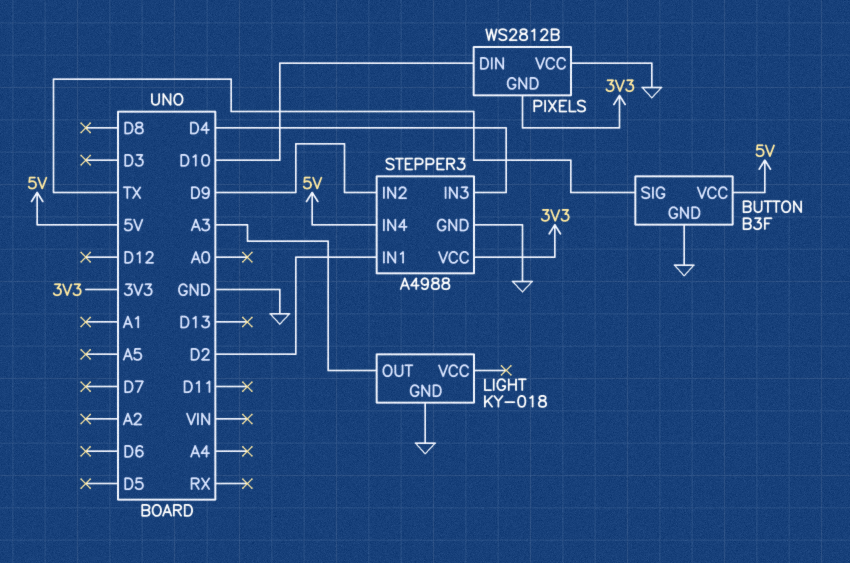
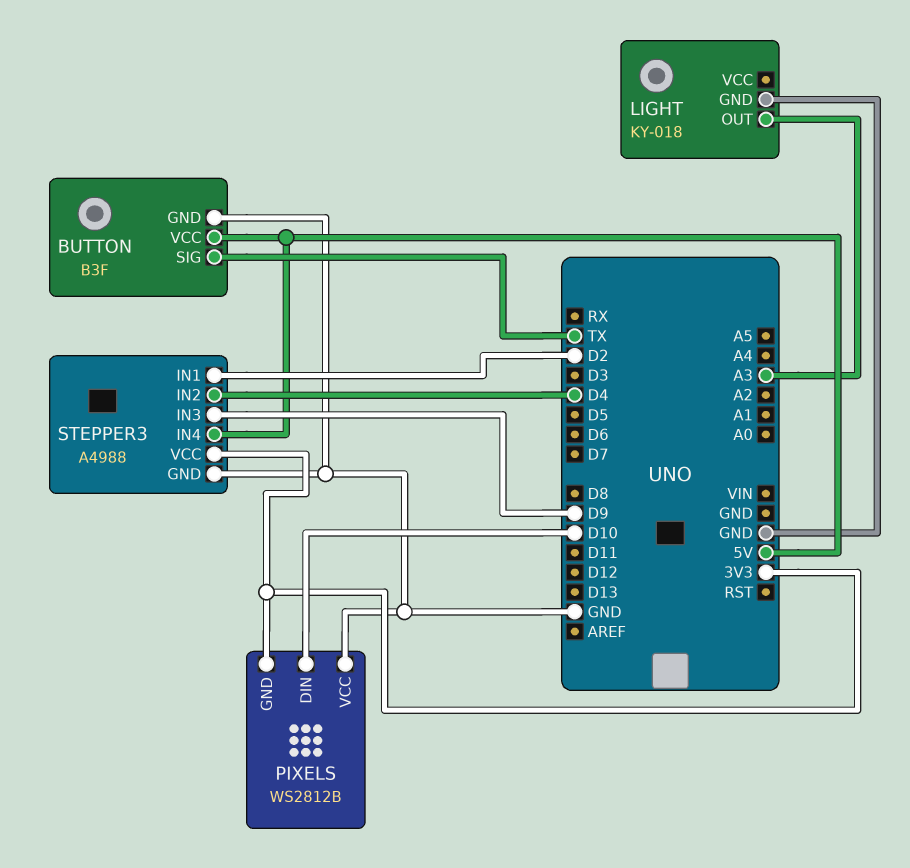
STEPPER3 pin IN2: D9 -> D4
STEPPER3 pin IN3: D4 -> D9

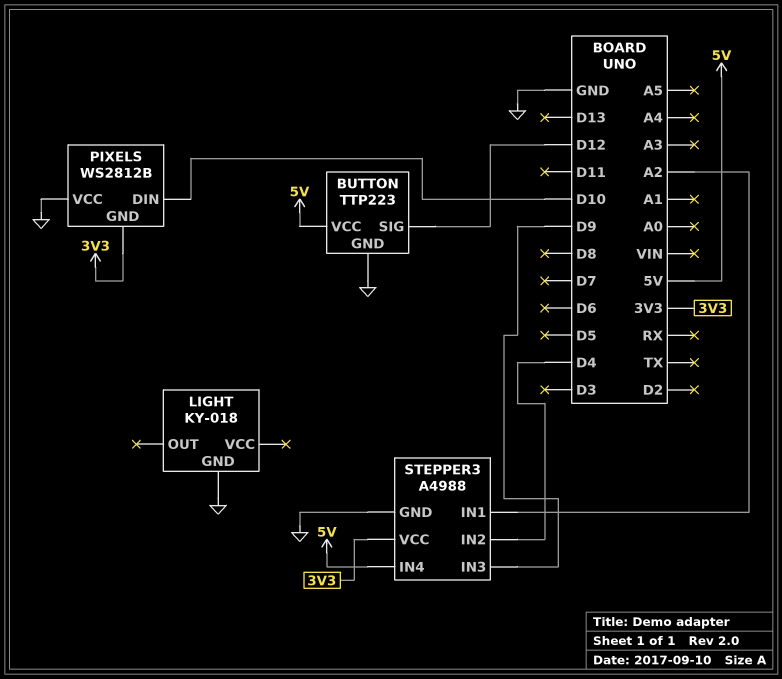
BUTTON: B3F -> TTP223
BUTTON pin SIG: TX -> D12
LIGHT pin OUT: A3 -> none
STEPPER3 pin IN1: D2 -> A2

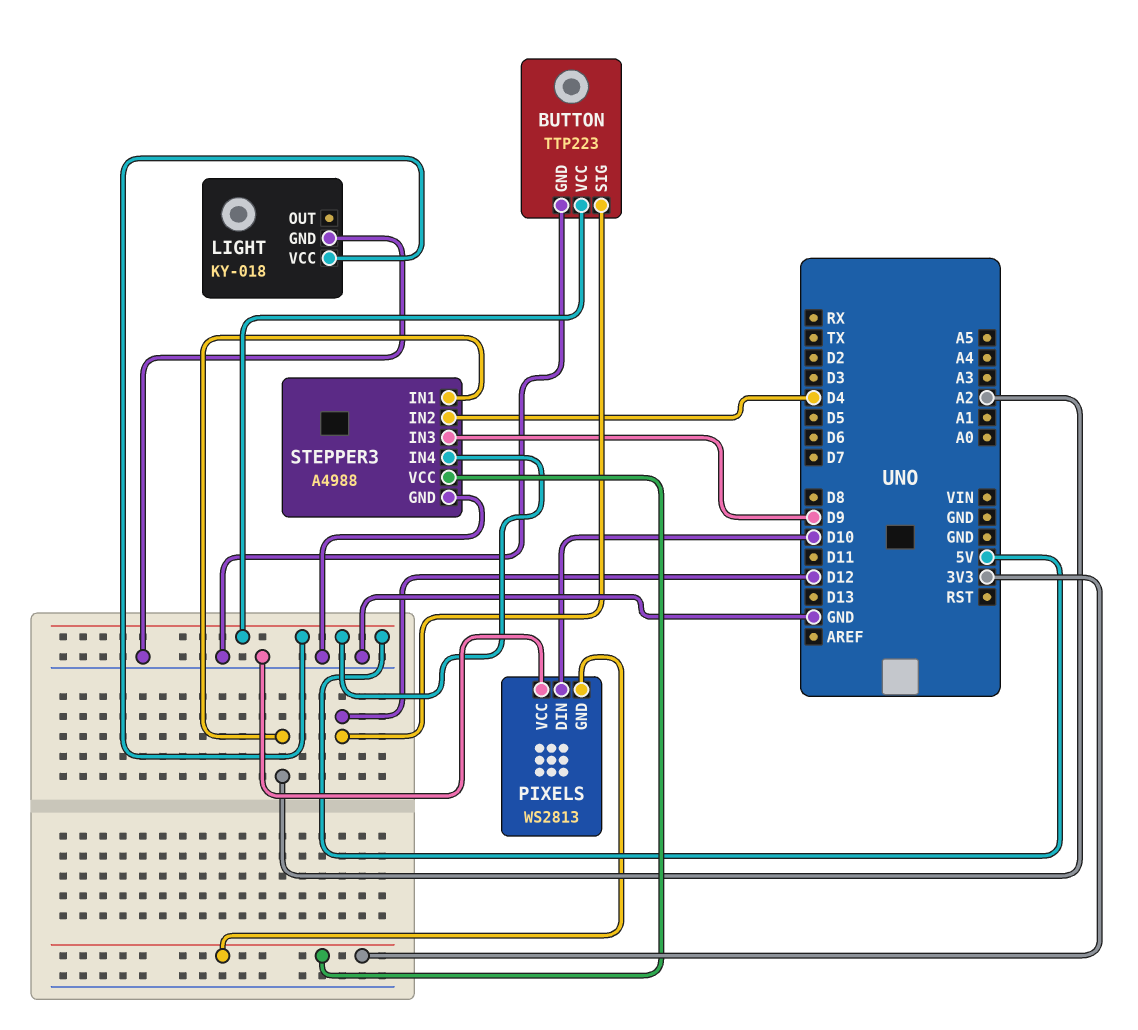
LIGHT pin VCC: none -> 5V
PIXELS: WS2812B -> WS2813

